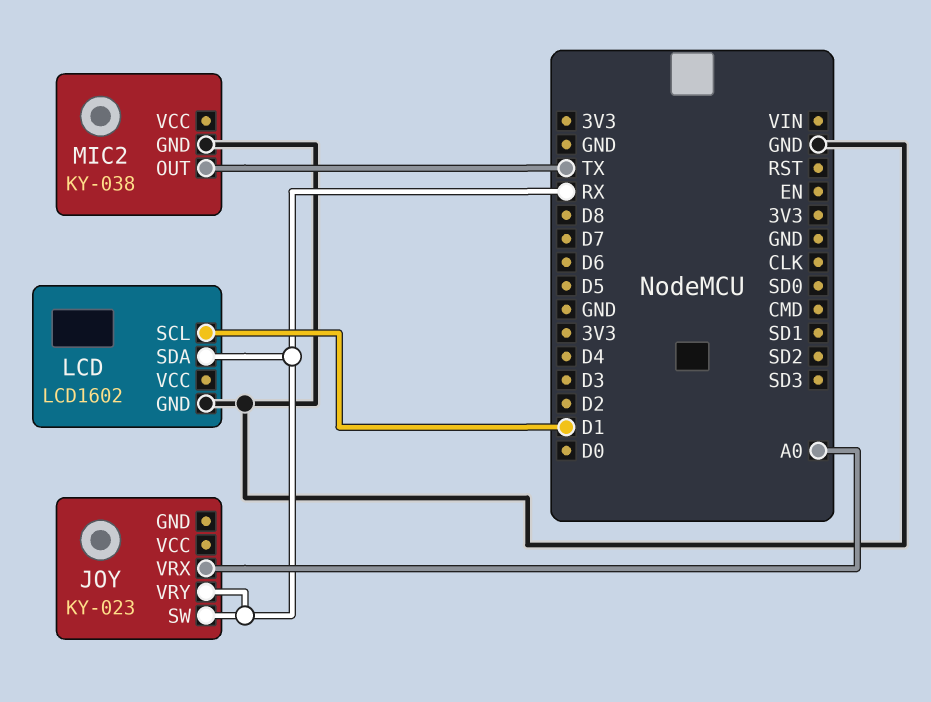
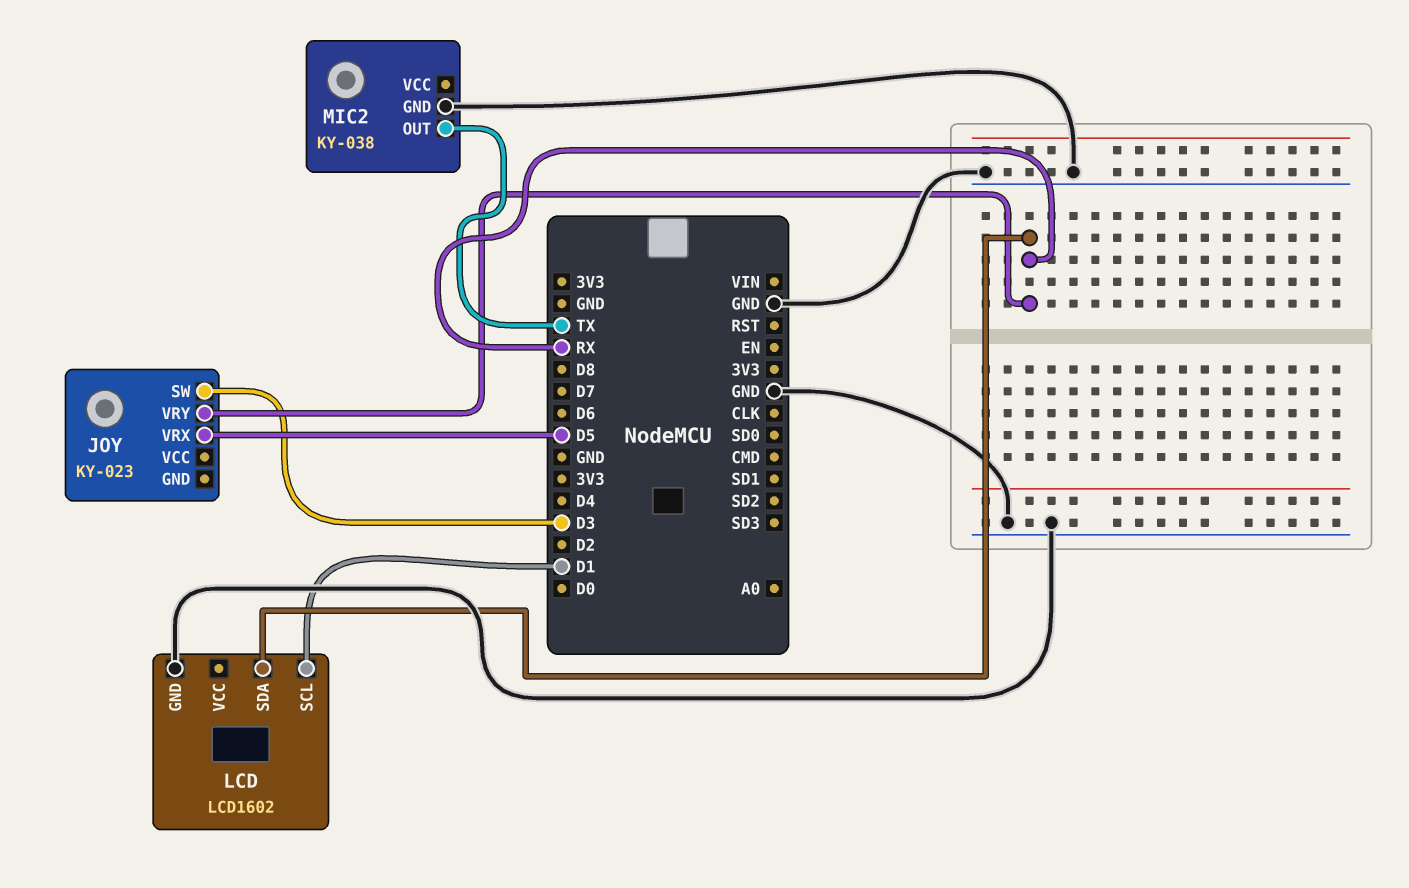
JOY pin SW: RX -> D3
JOY pin VRX: A0 -> D5

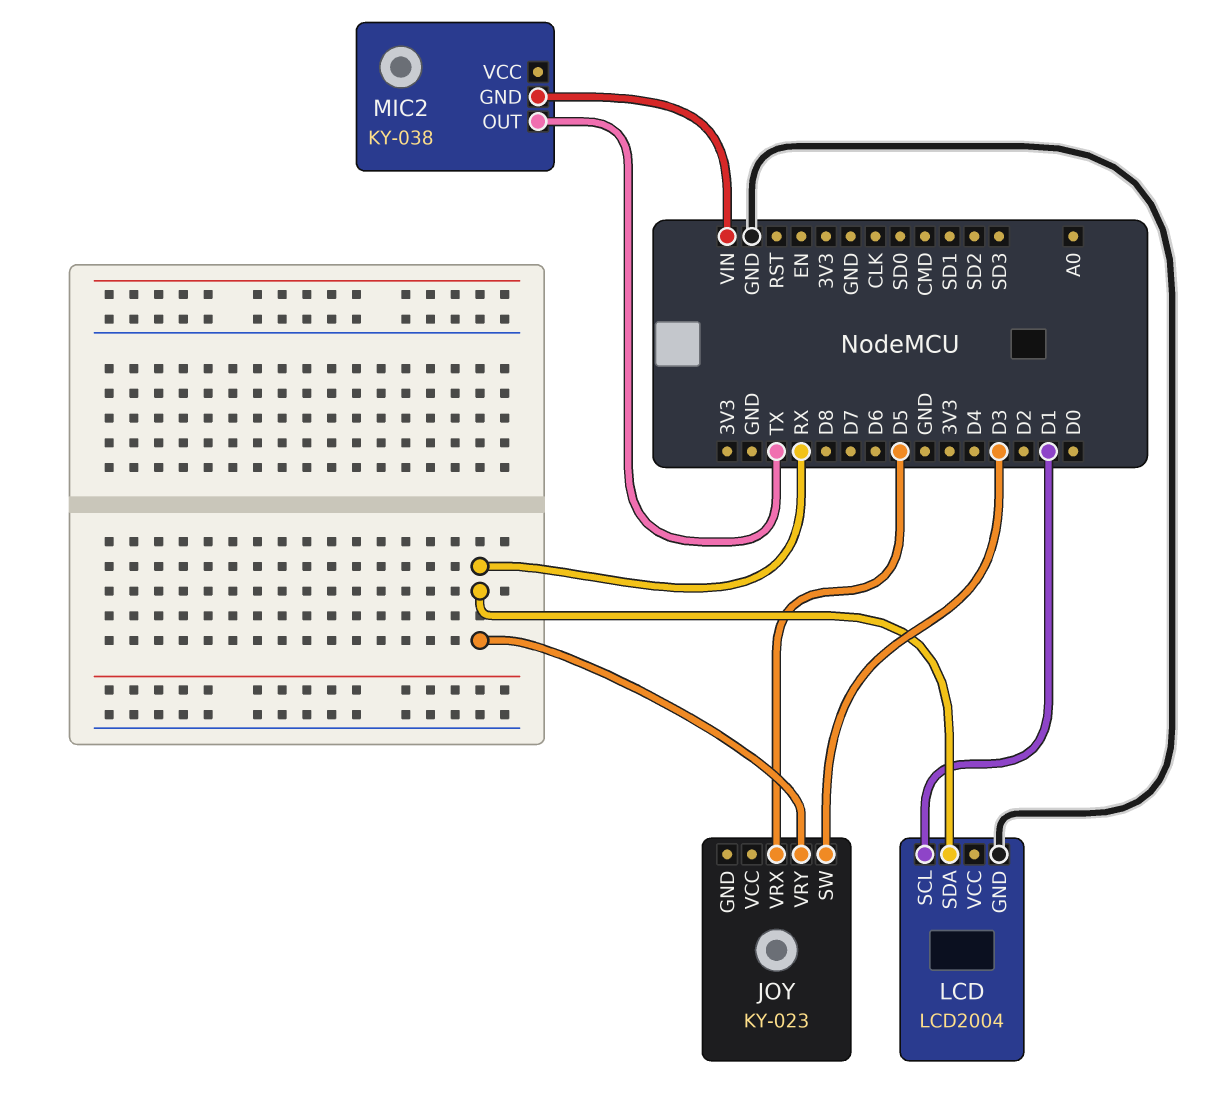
LCD: LCD1602 -> LCD2004
MIC2 pin GND: GND -> VIN

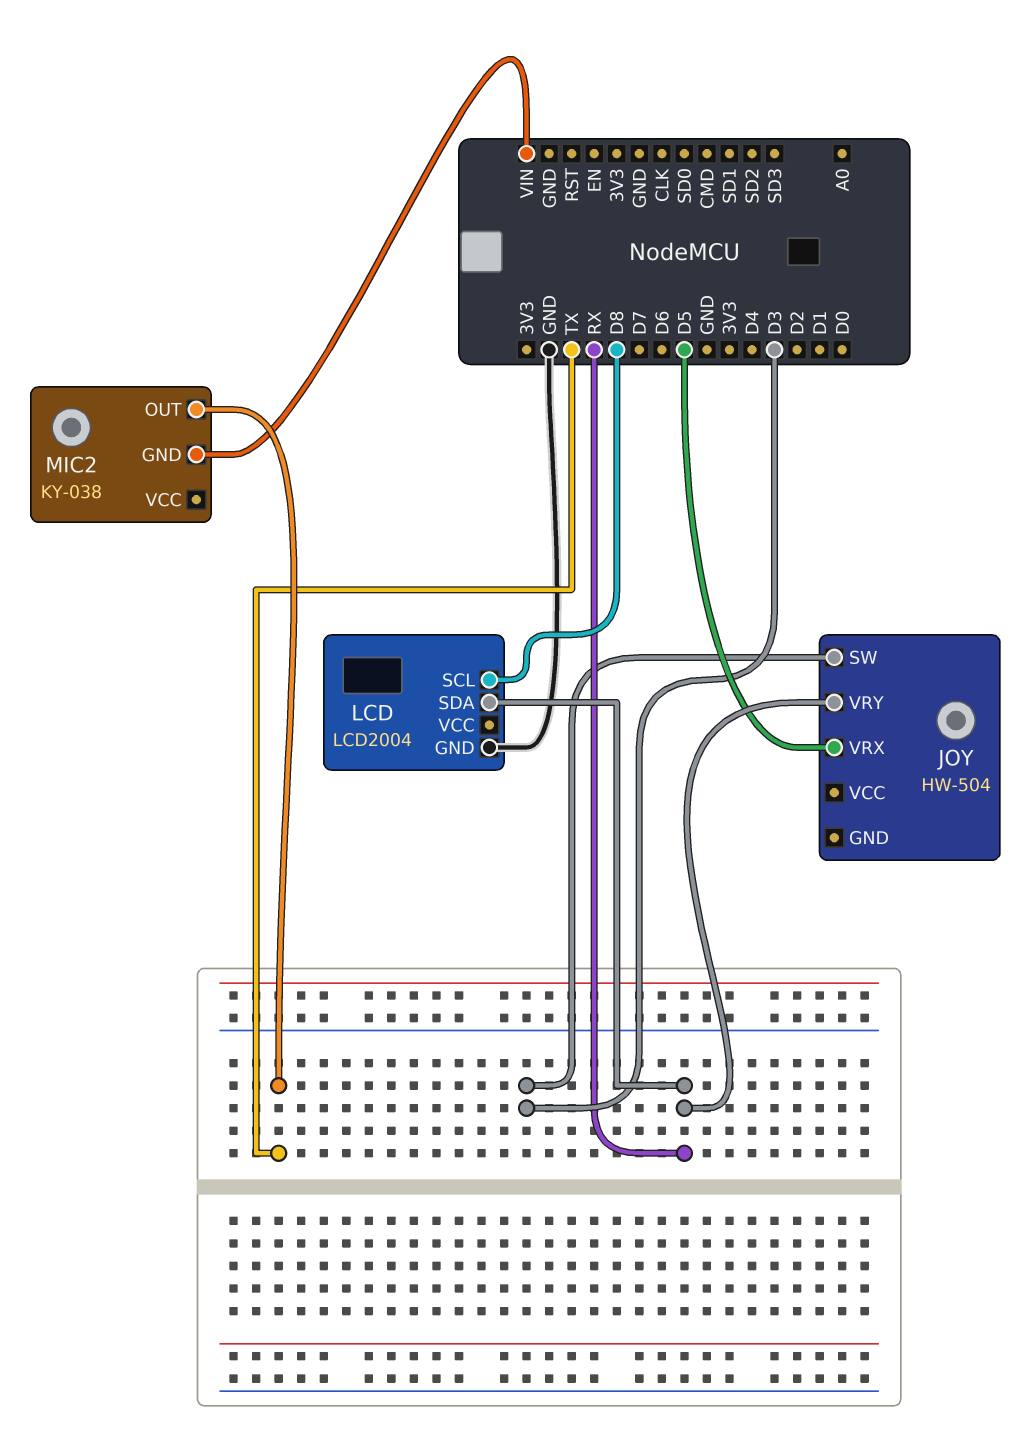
JOY: KY-023 -> HW-504
LCD pin SCL: D1 -> D8

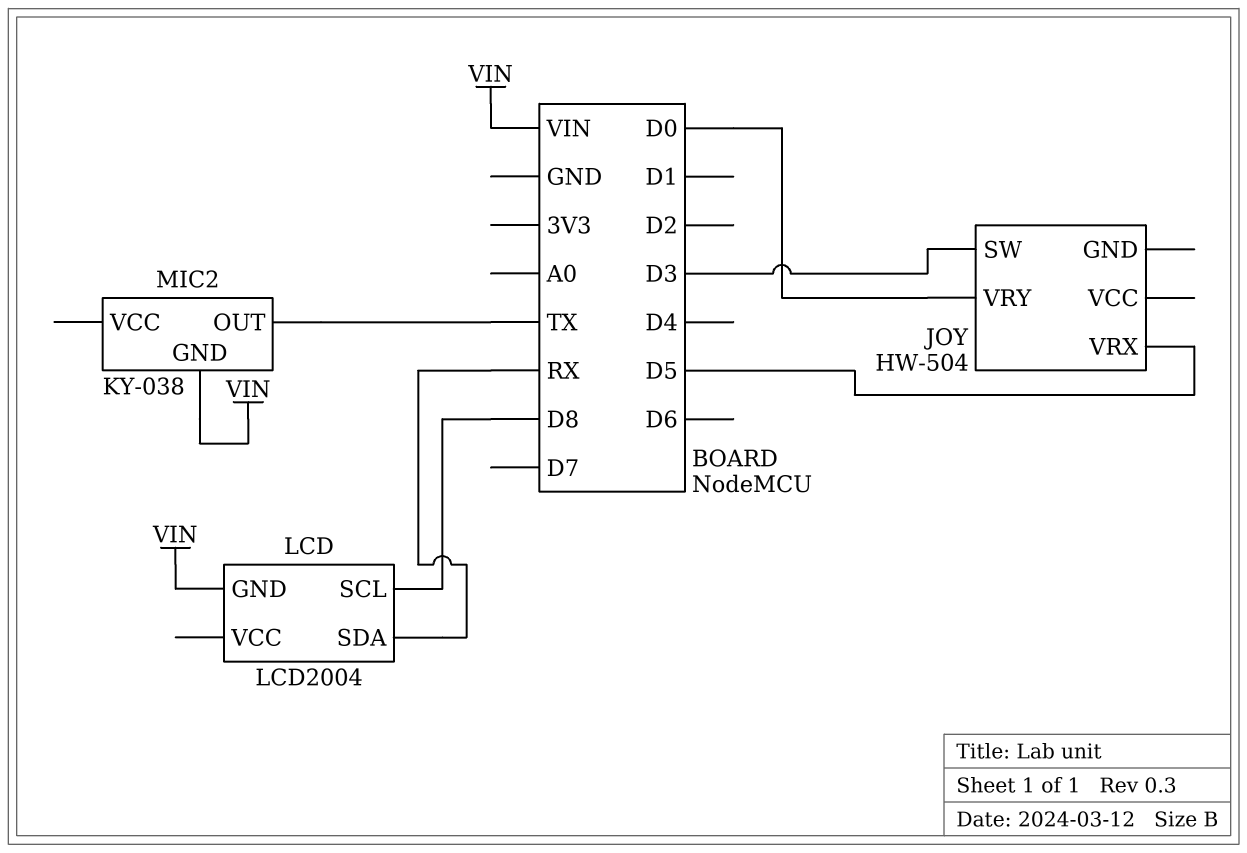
JOY pin VRY: RX -> D0
LCD pin GND: GND -> VIN

